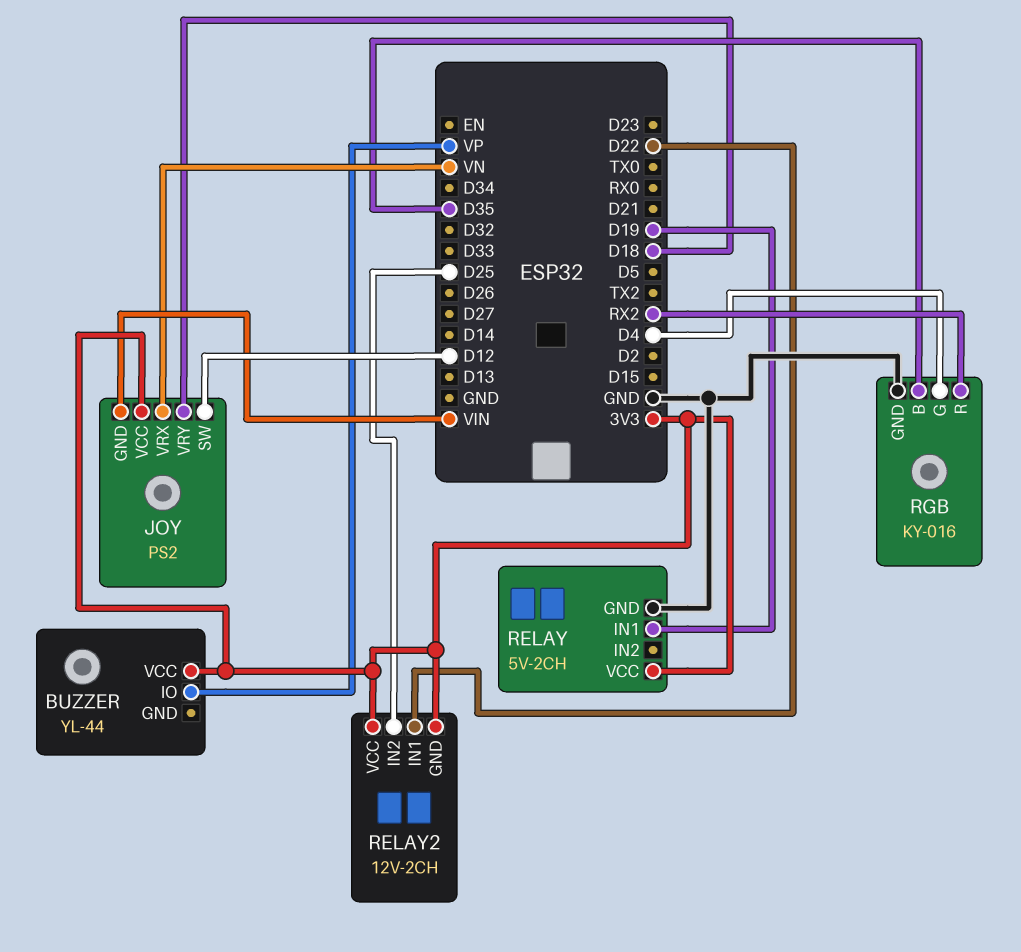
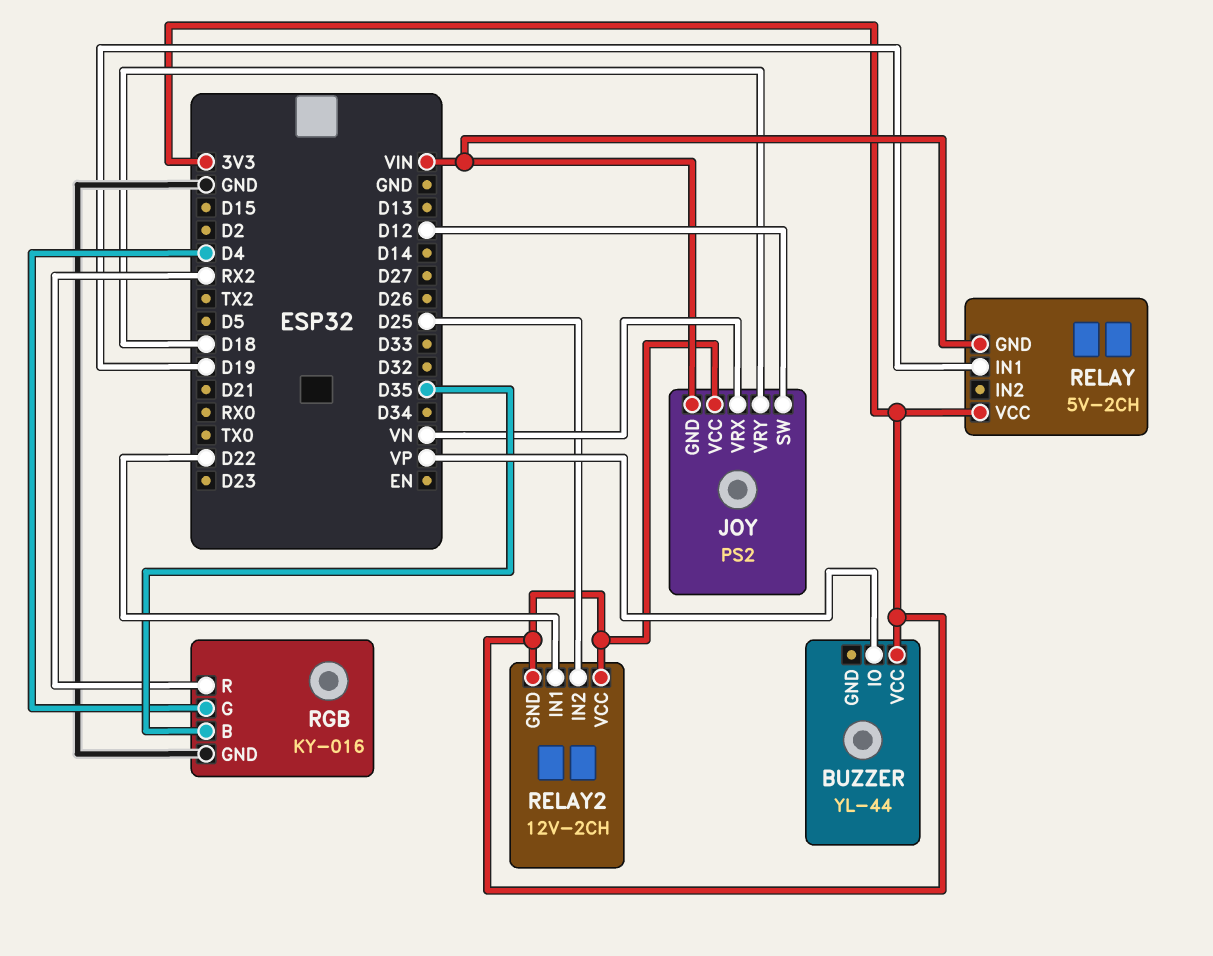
RELAY pin GND: GND -> VIN

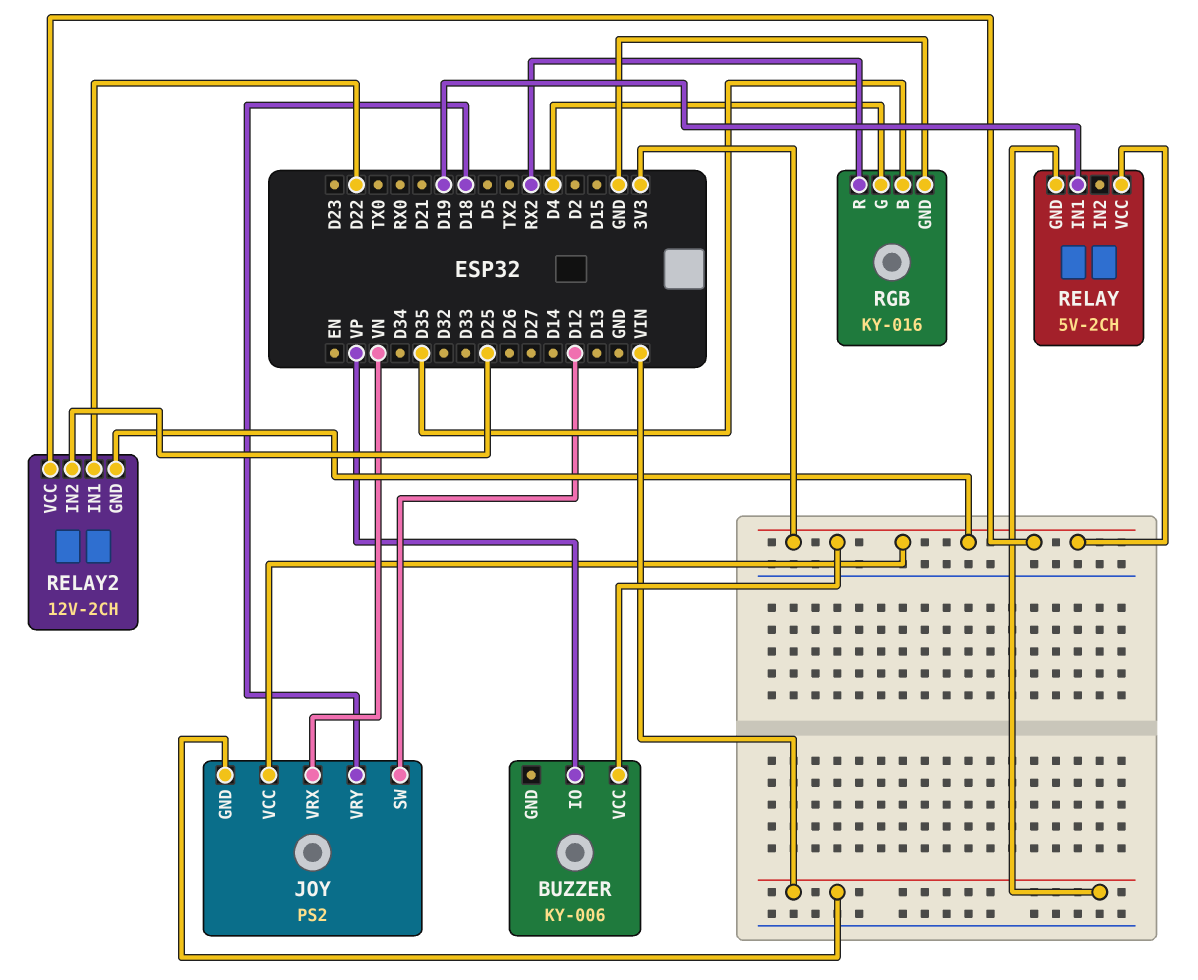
BUZZER: YL-44 -> KY-006

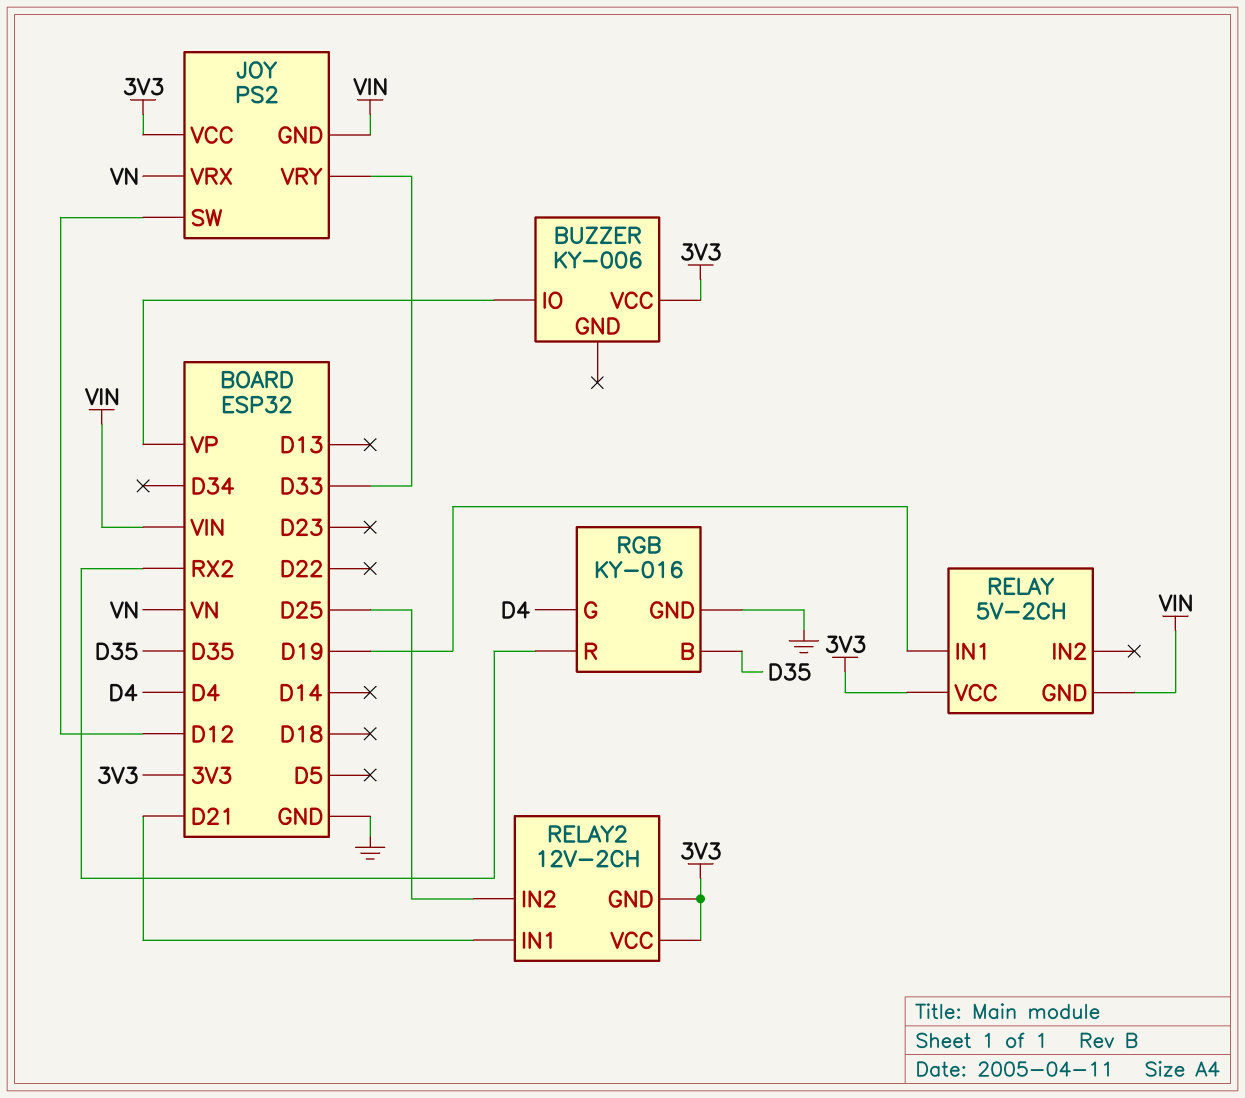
JOY pin VRY: D18 -> D33
RELAY2 pin IN1: D22 -> D21

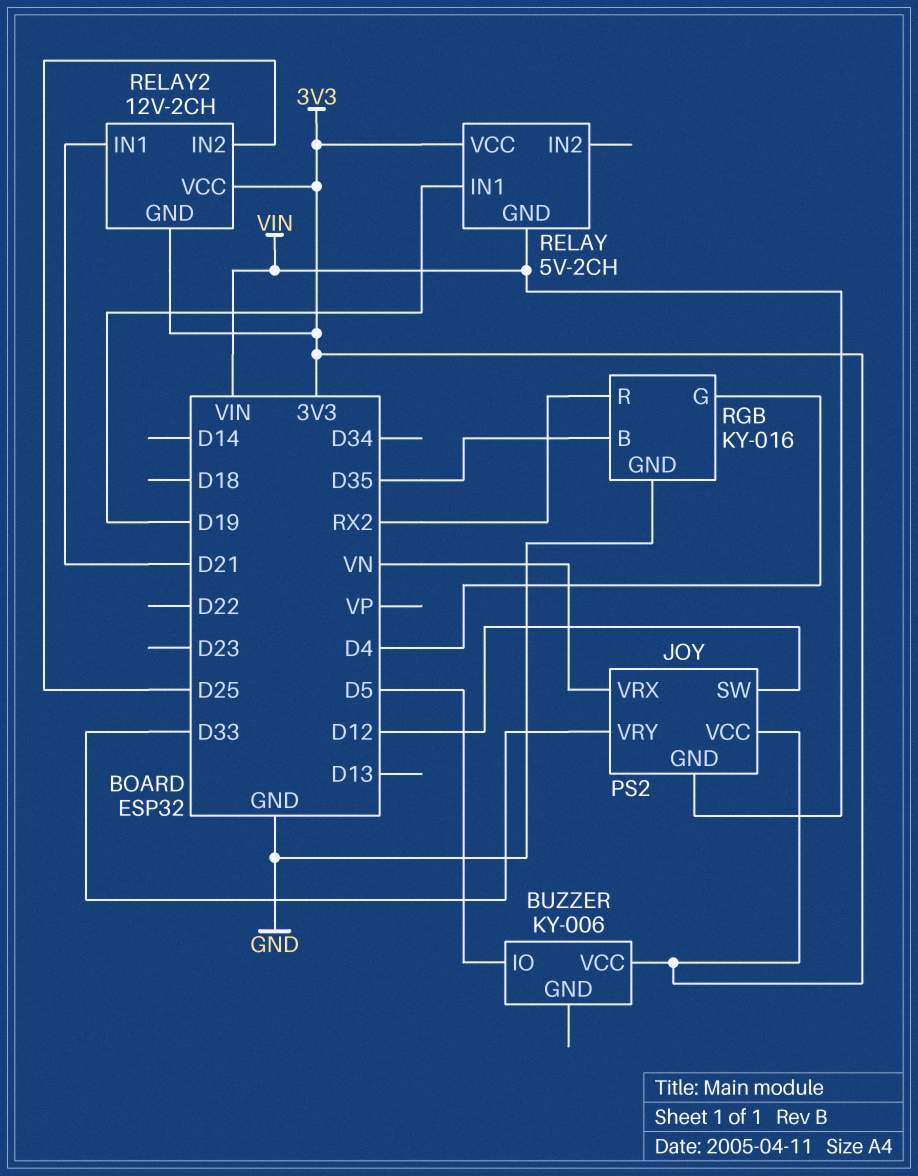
BUZZER pin IO: VP -> D5

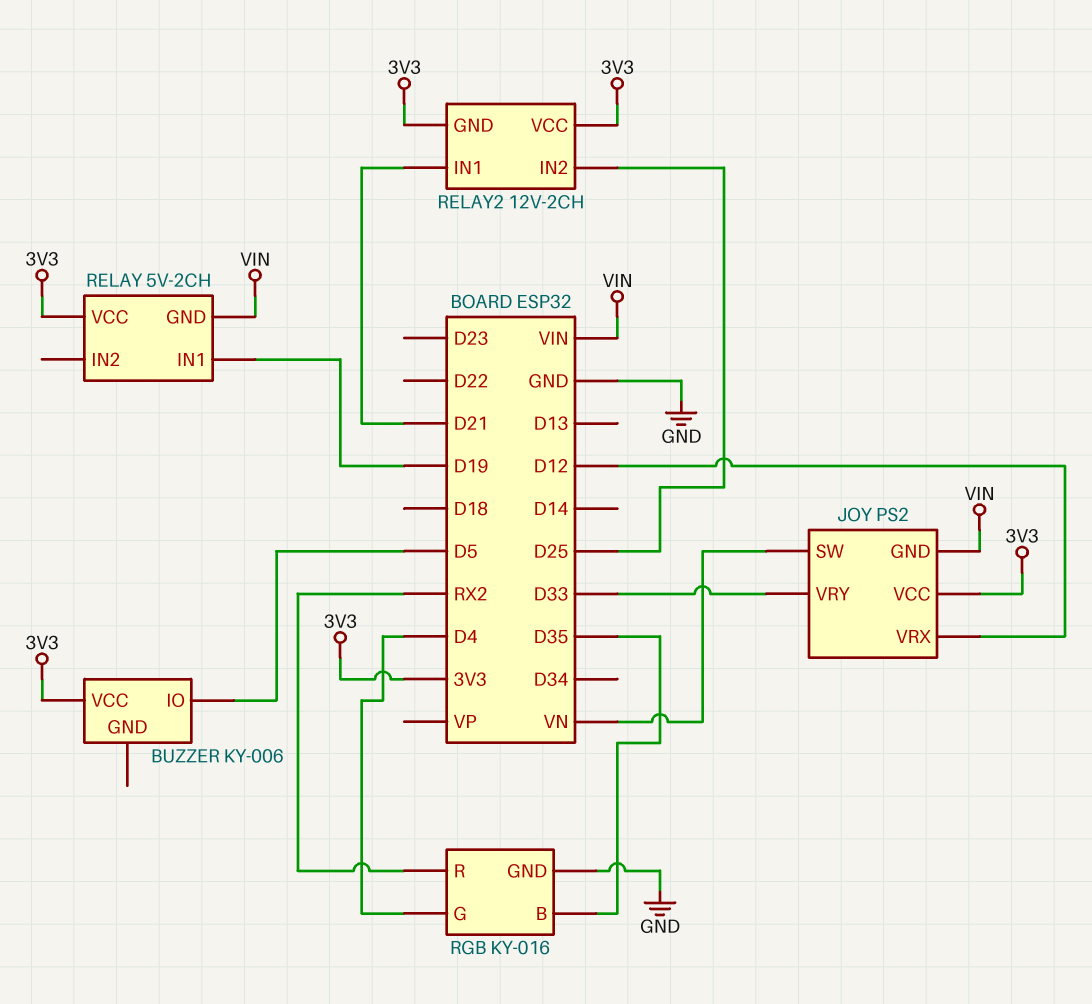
JOY pin SW: D12 -> VN
JOY pin VRX: VN -> D12

